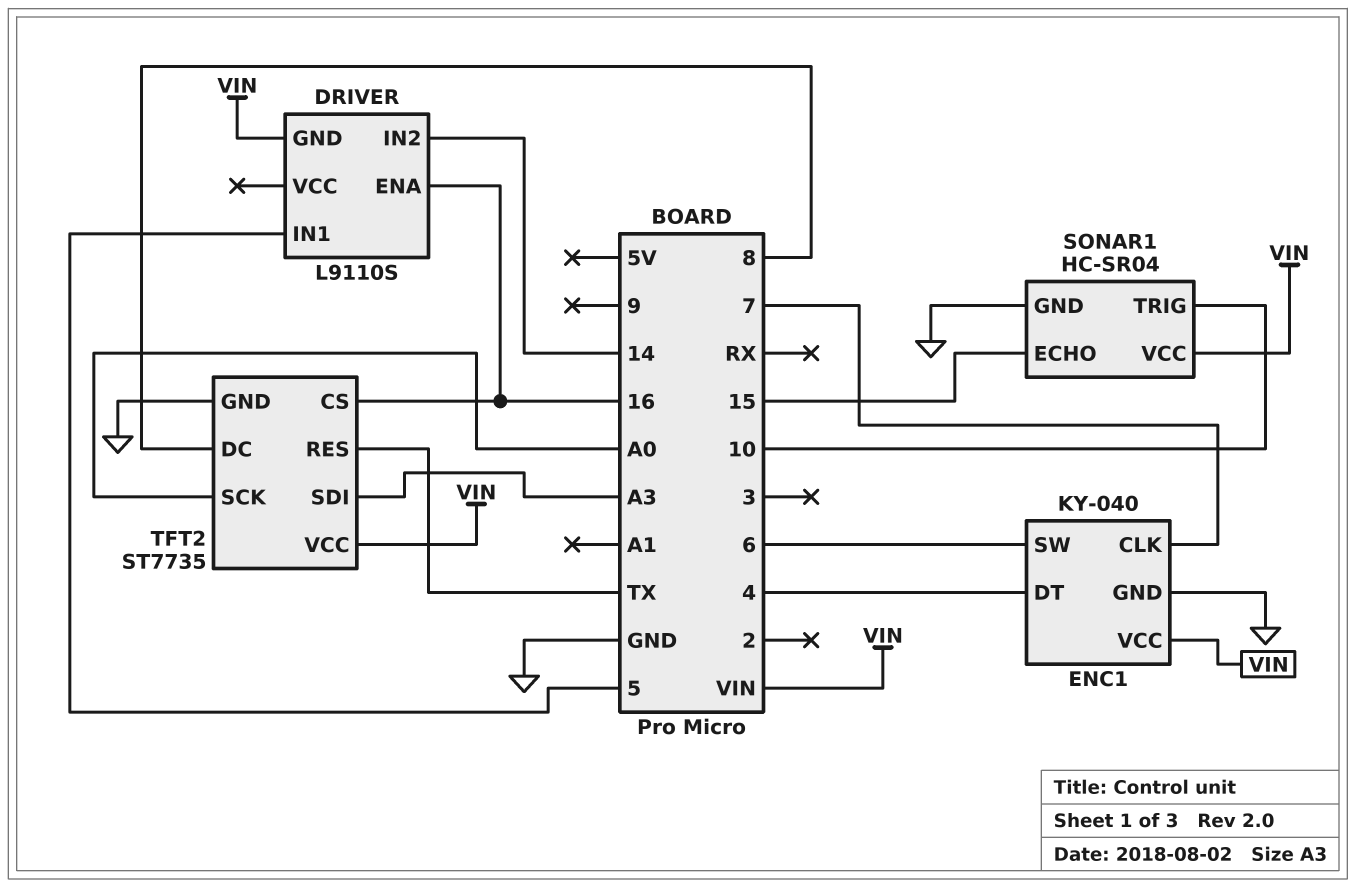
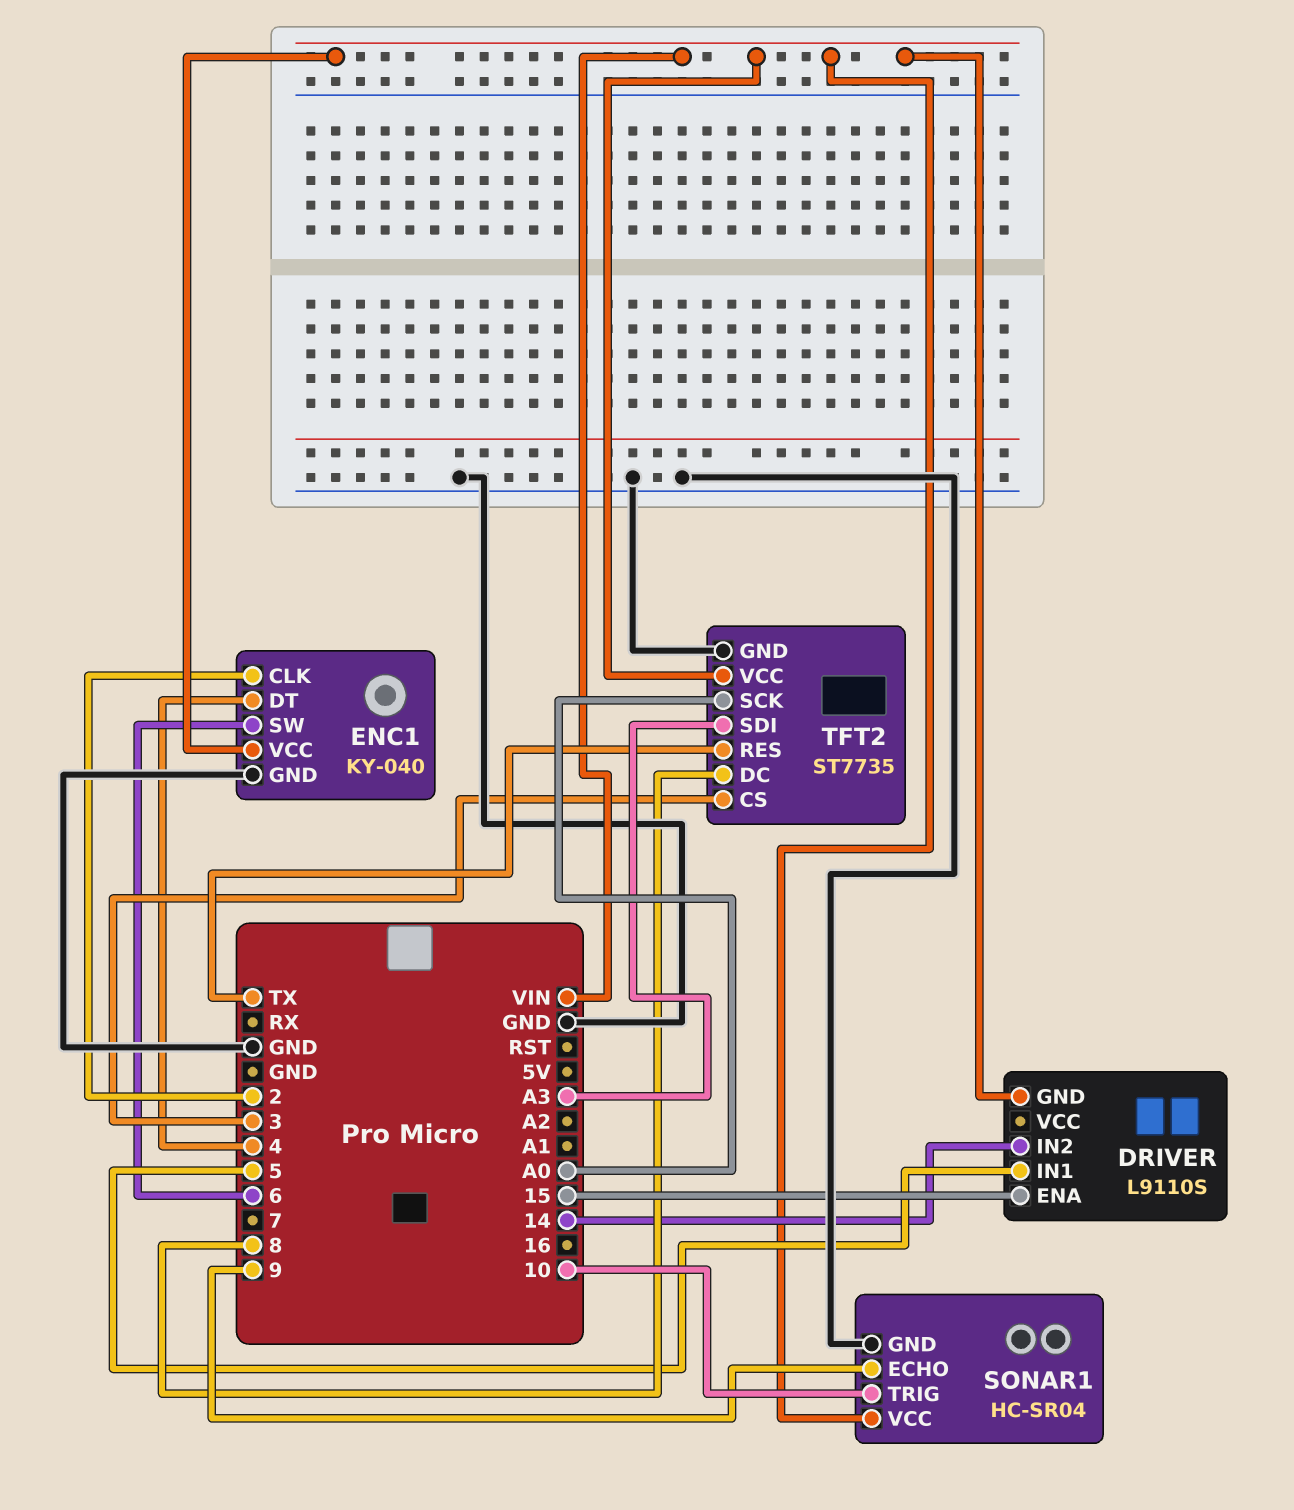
DRIVER pin ENA: 16 -> 15
ENC1 pin CLK: 7 -> 2
SONAR1 pin ECHO: 15 -> 9
TFT2 pin CS: 16 -> 3

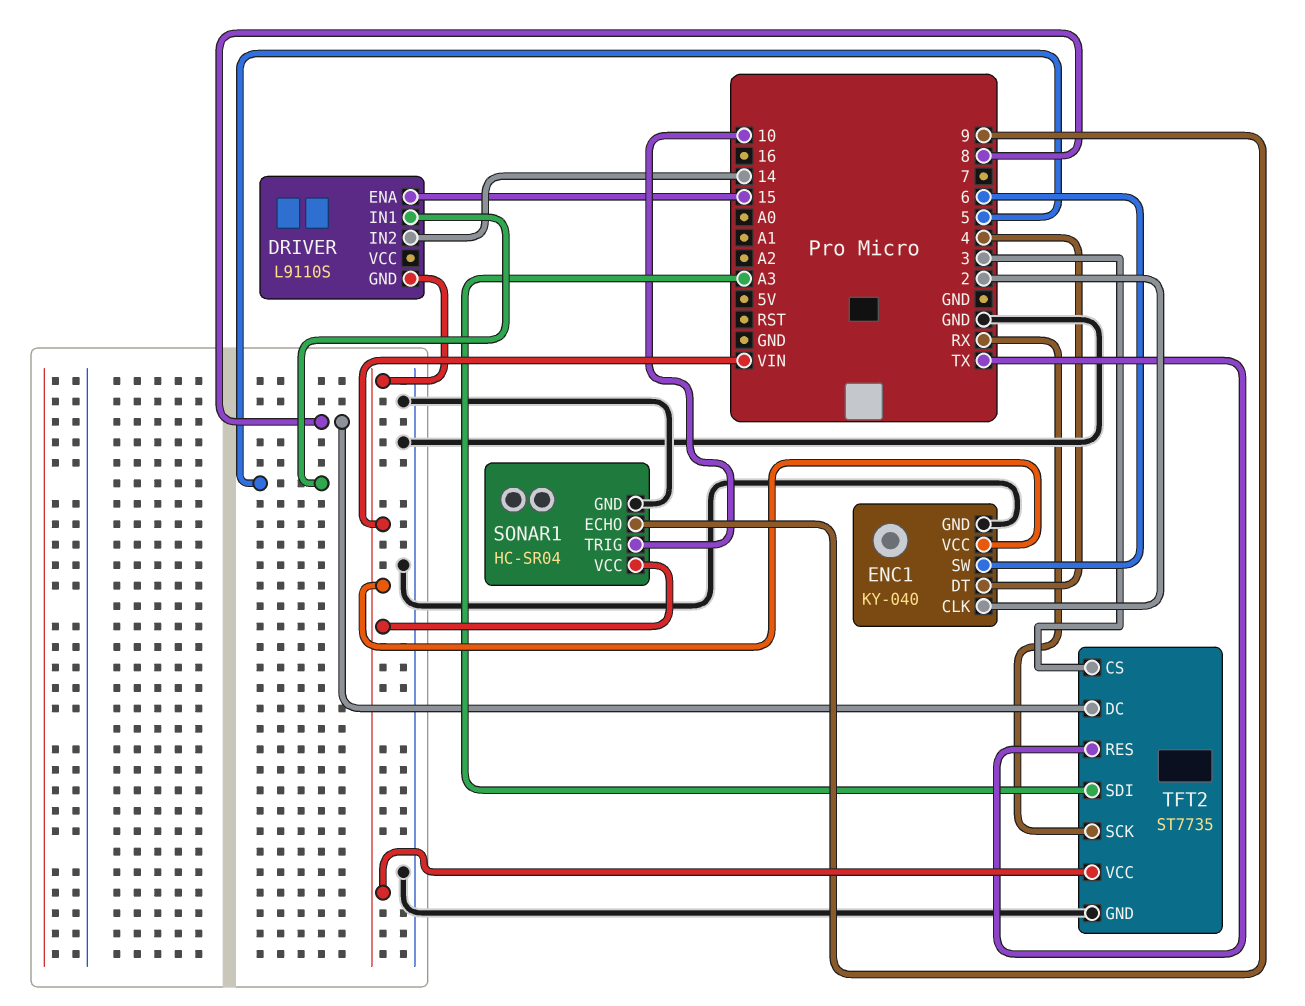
TFT2 pin SCK: A0 -> RX

